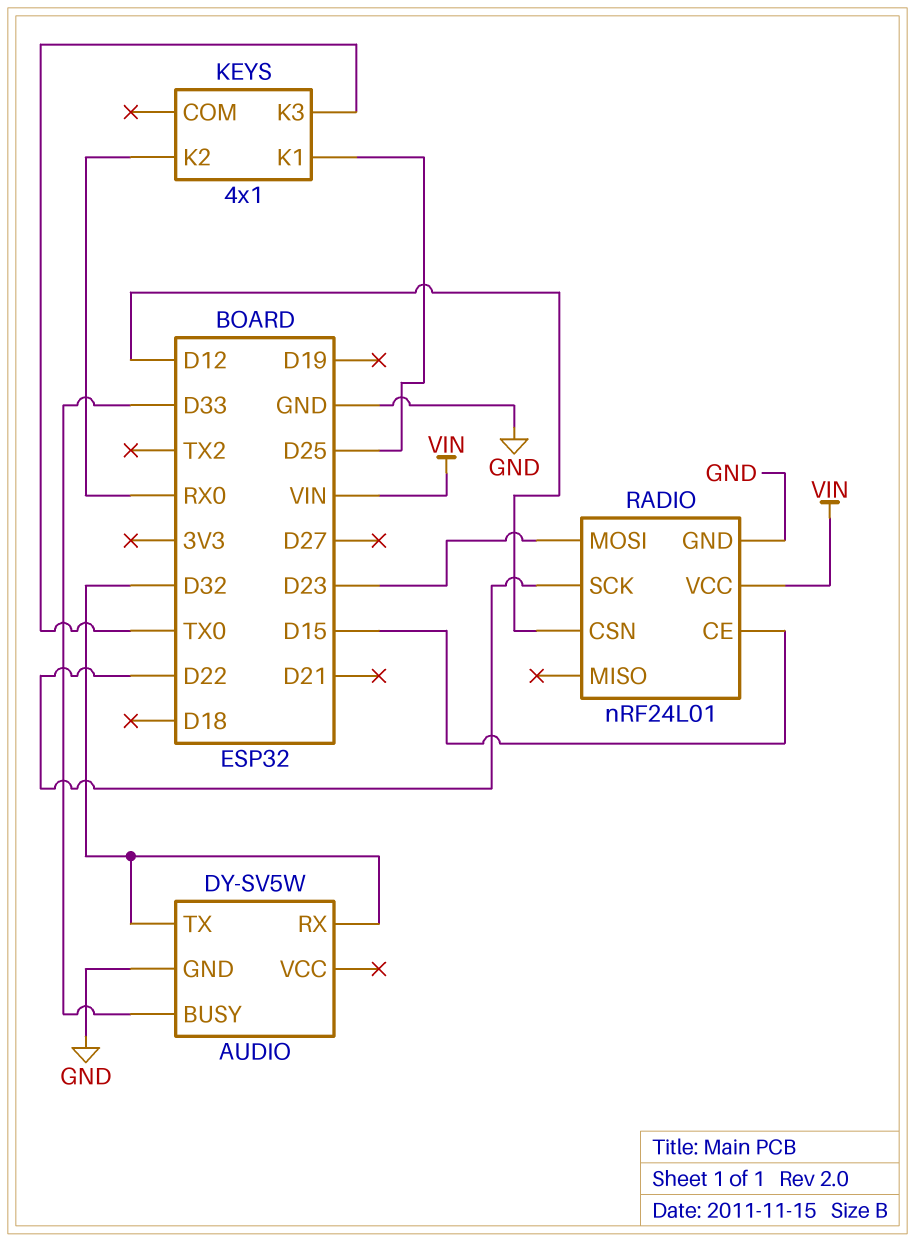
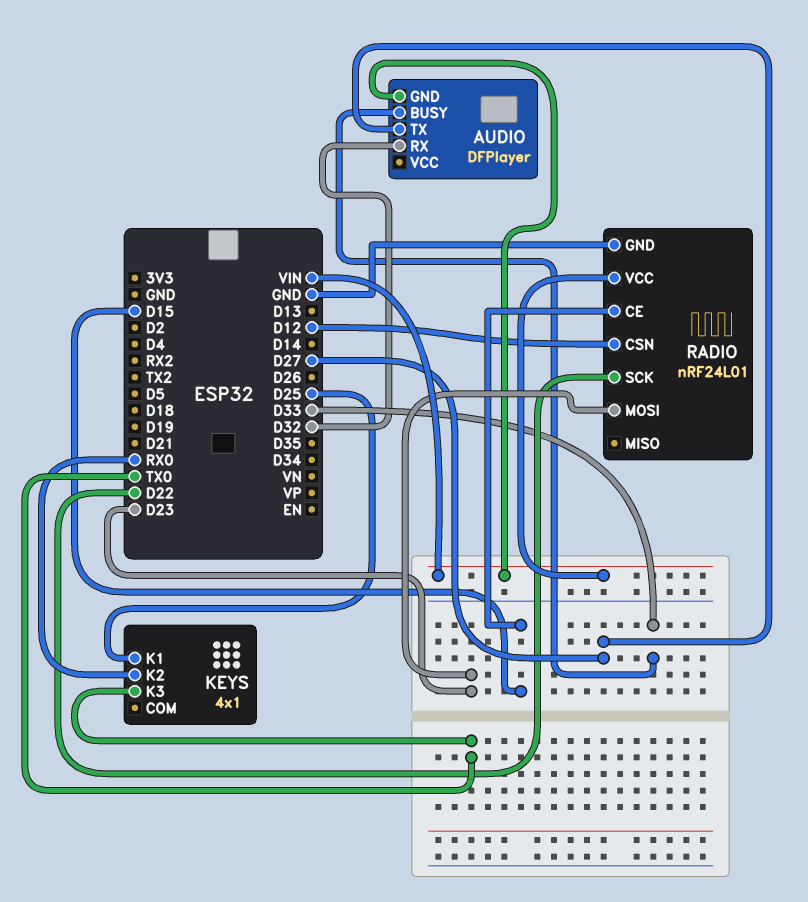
AUDIO: DY-SV5W -> DFPlayer
AUDIO pin GND: GND -> VIN
AUDIO pin TX: D32 -> D27

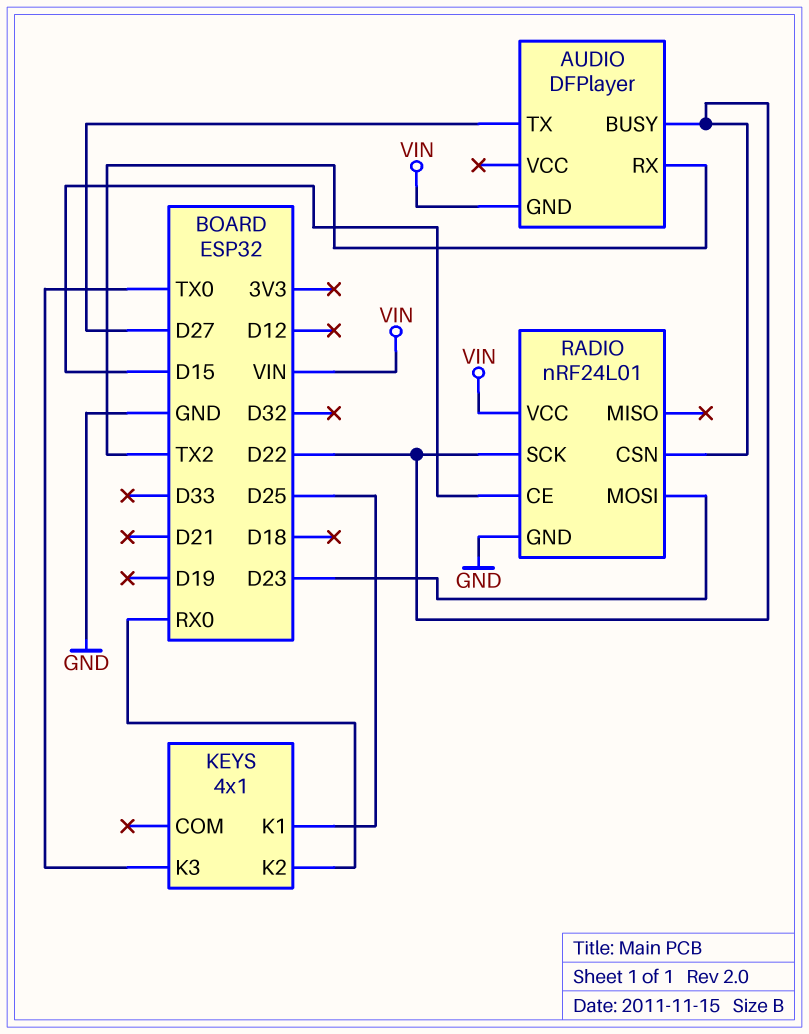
AUDIO pin BUSY: D33 -> D22
AUDIO pin RX: D32 -> TX2
RADIO pin CSN: D12 -> D22

